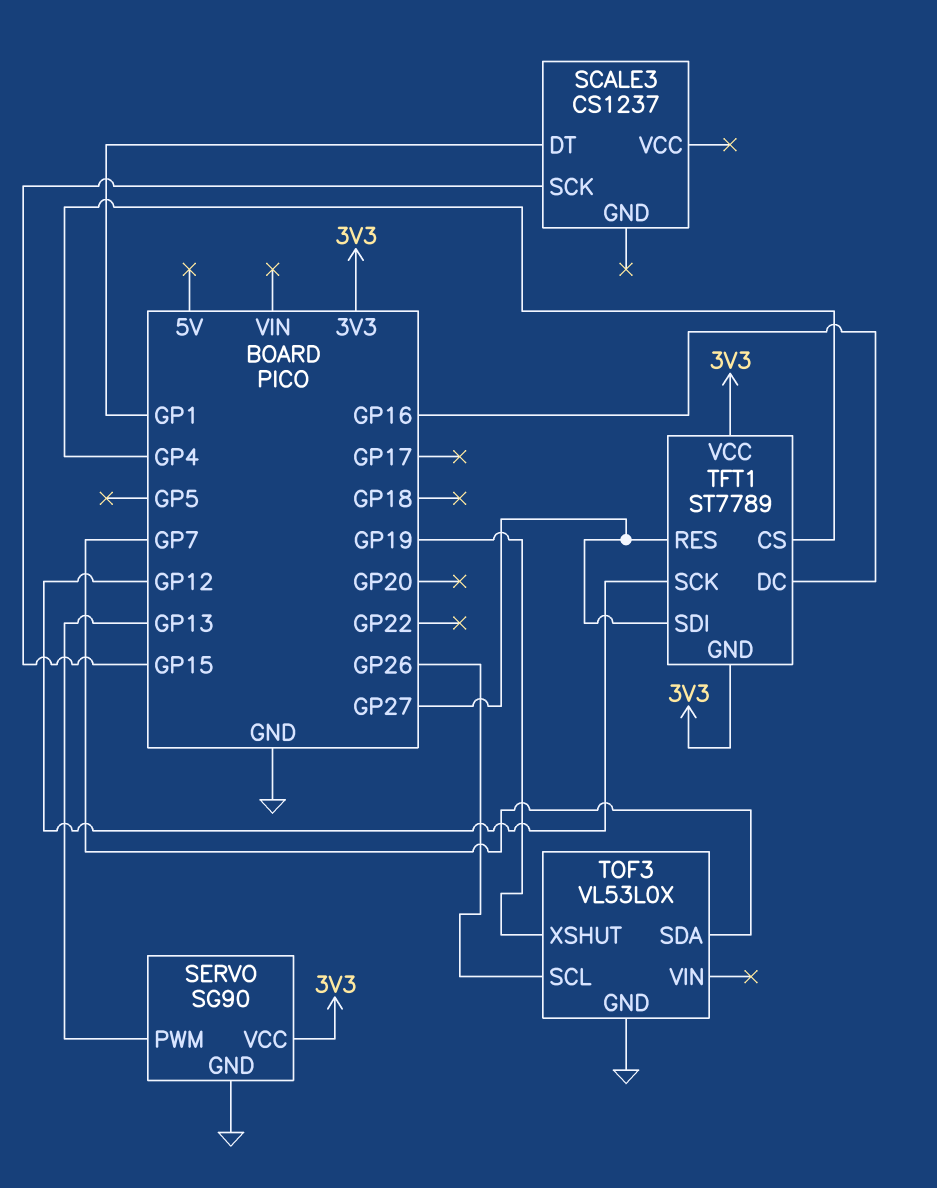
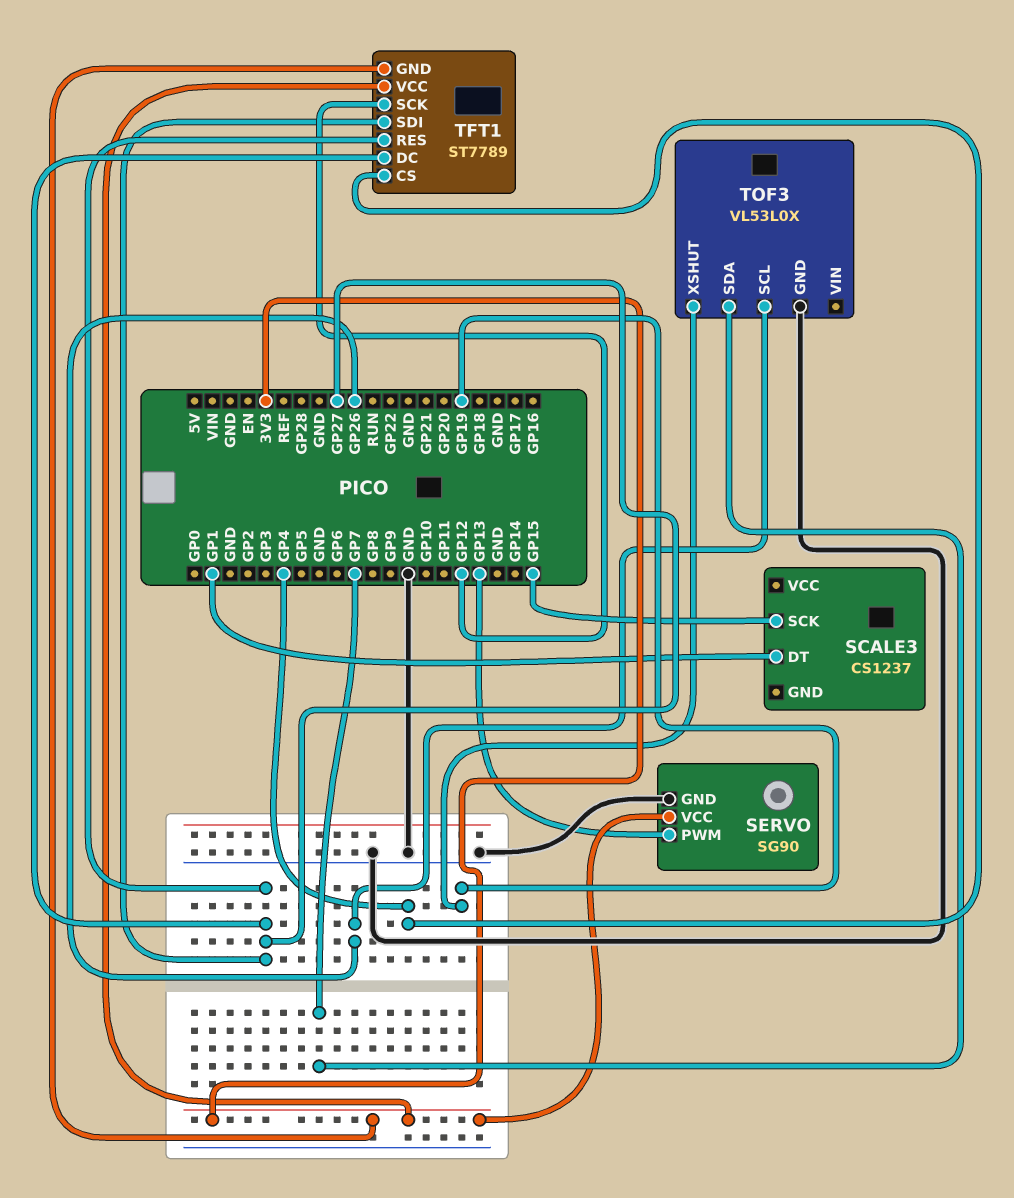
TFT1 pin DC: GP16 -> GP27

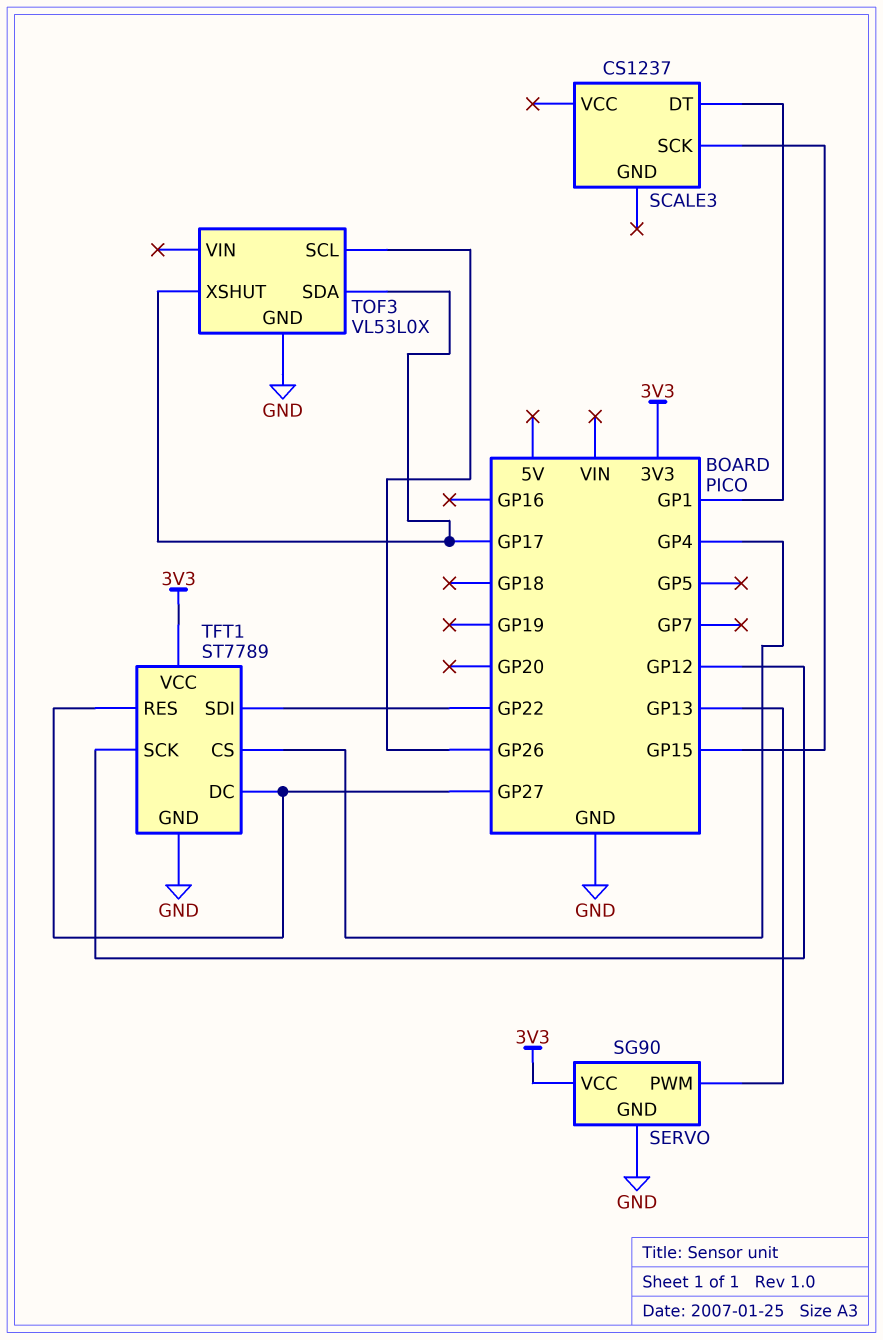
TFT1 pin GND: 3V3 -> GND
TFT1 pin SDI: GP27 -> GP22
TOF3 pin SDA: GP7 -> GP17
TOF3 pin XSHUT: GP19 -> GP17

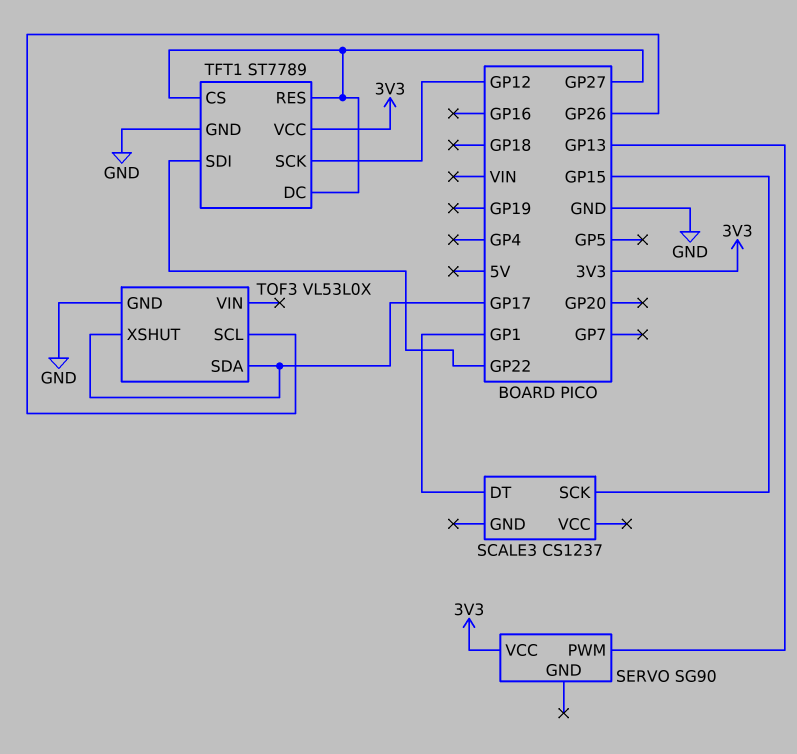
SERVO pin GND: GND -> none
TFT1 pin CS: GP4 -> GP27

